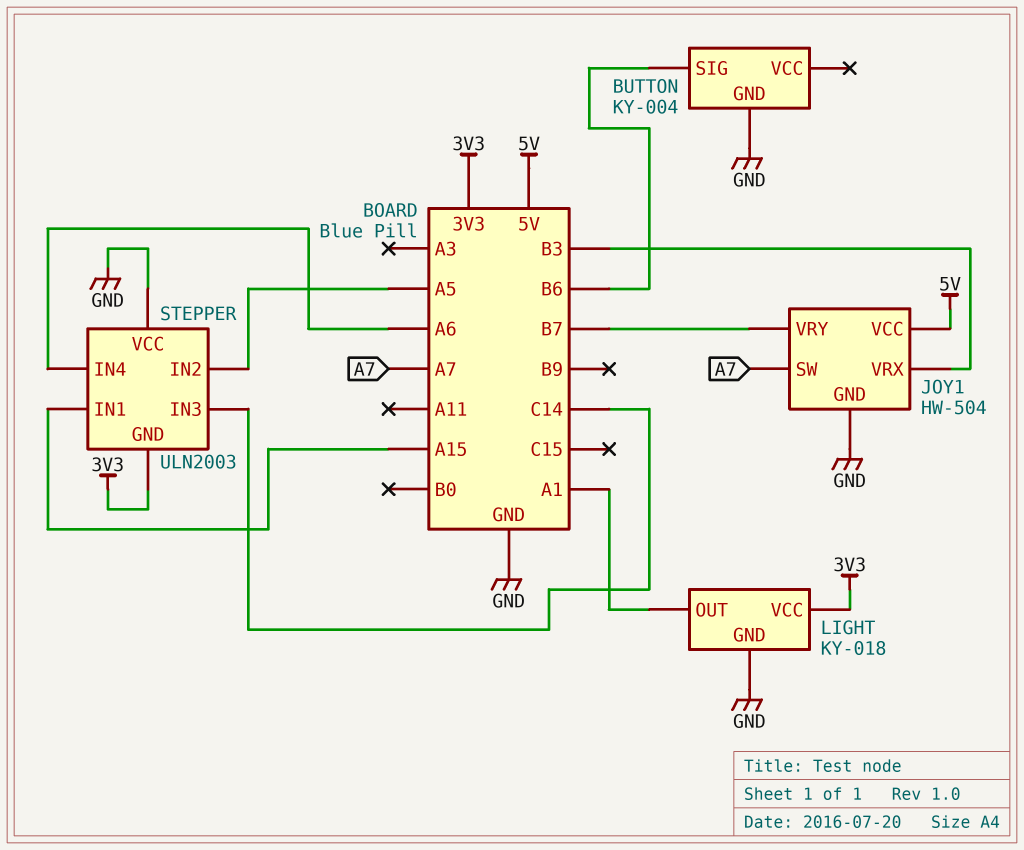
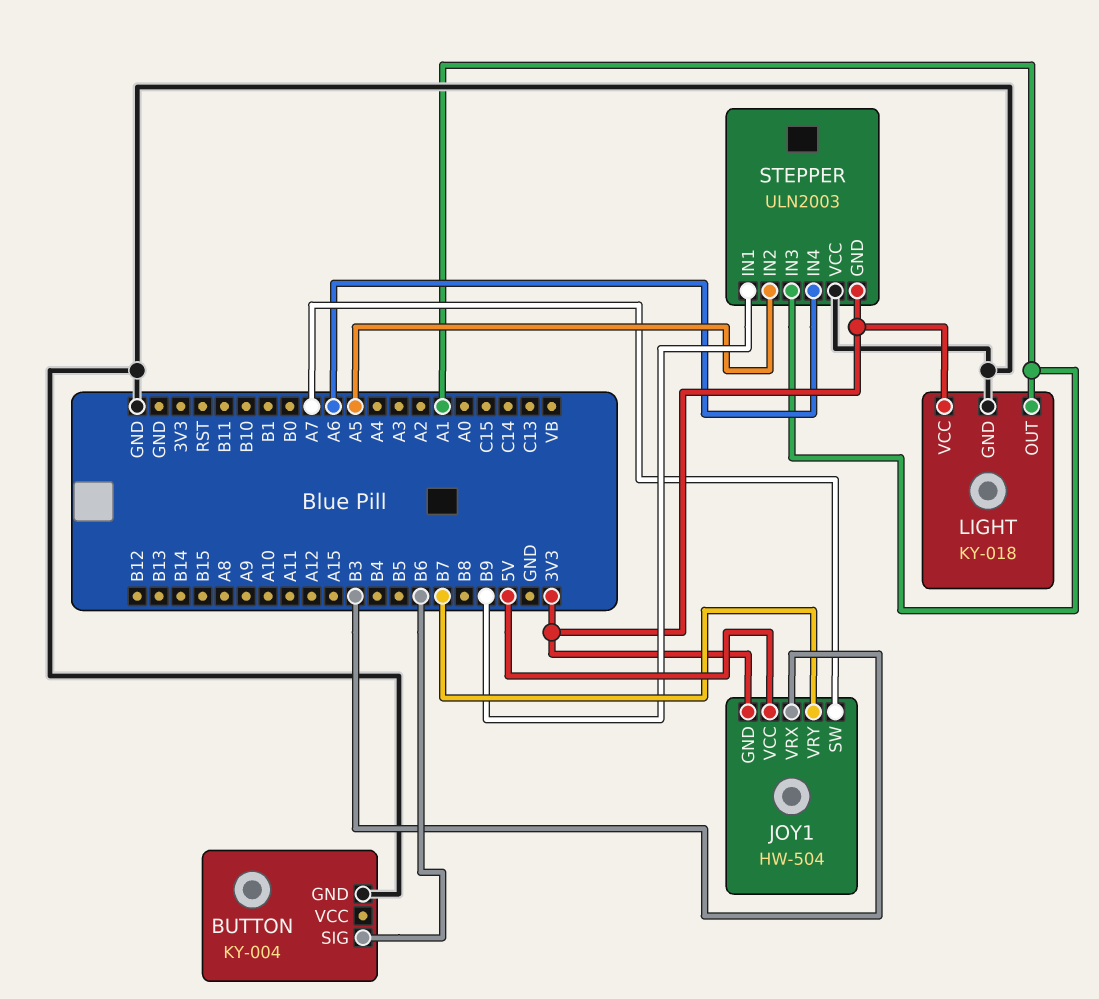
JOY1 pin GND: GND -> 3V3
STEPPER pin IN1: A15 -> B9
STEPPER pin IN3: C14 -> A1

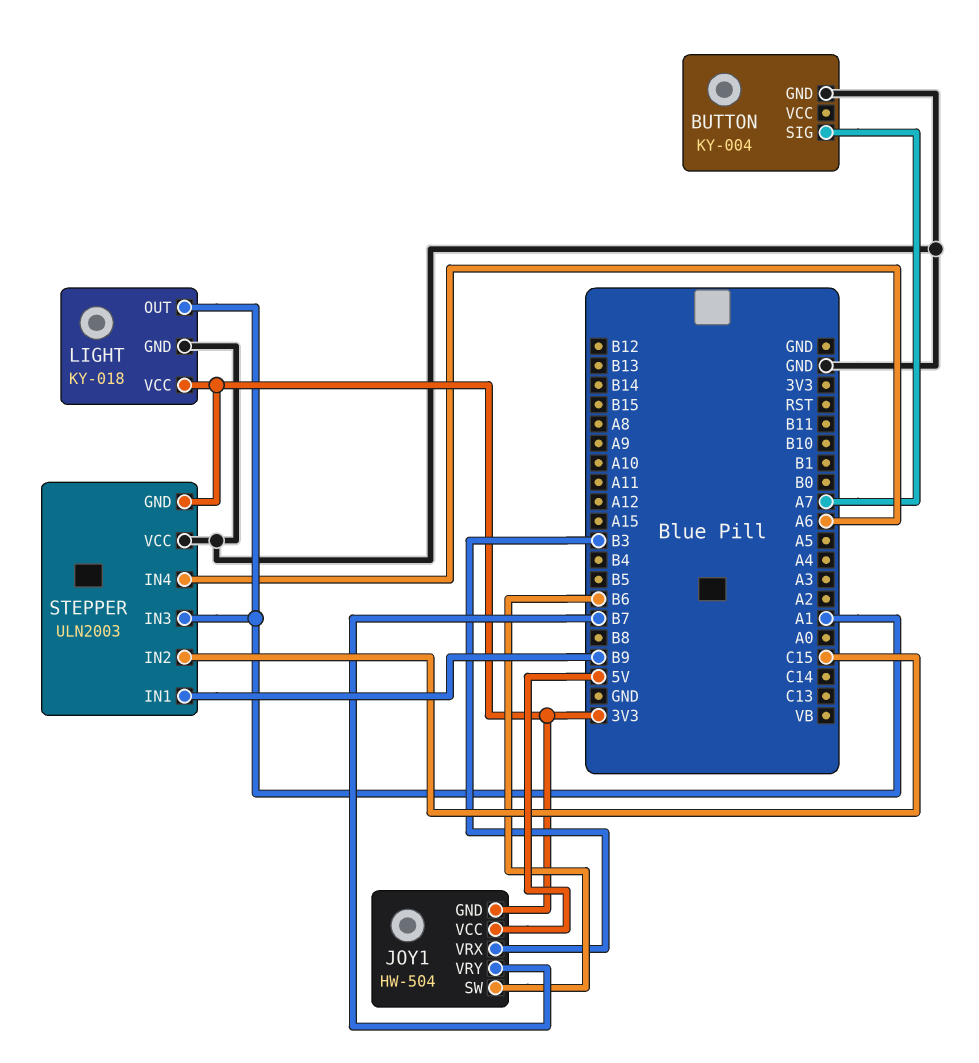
BUTTON pin SIG: B6 -> A7
JOY1 pin SW: A7 -> B6
STEPPER pin IN2: A5 -> C15

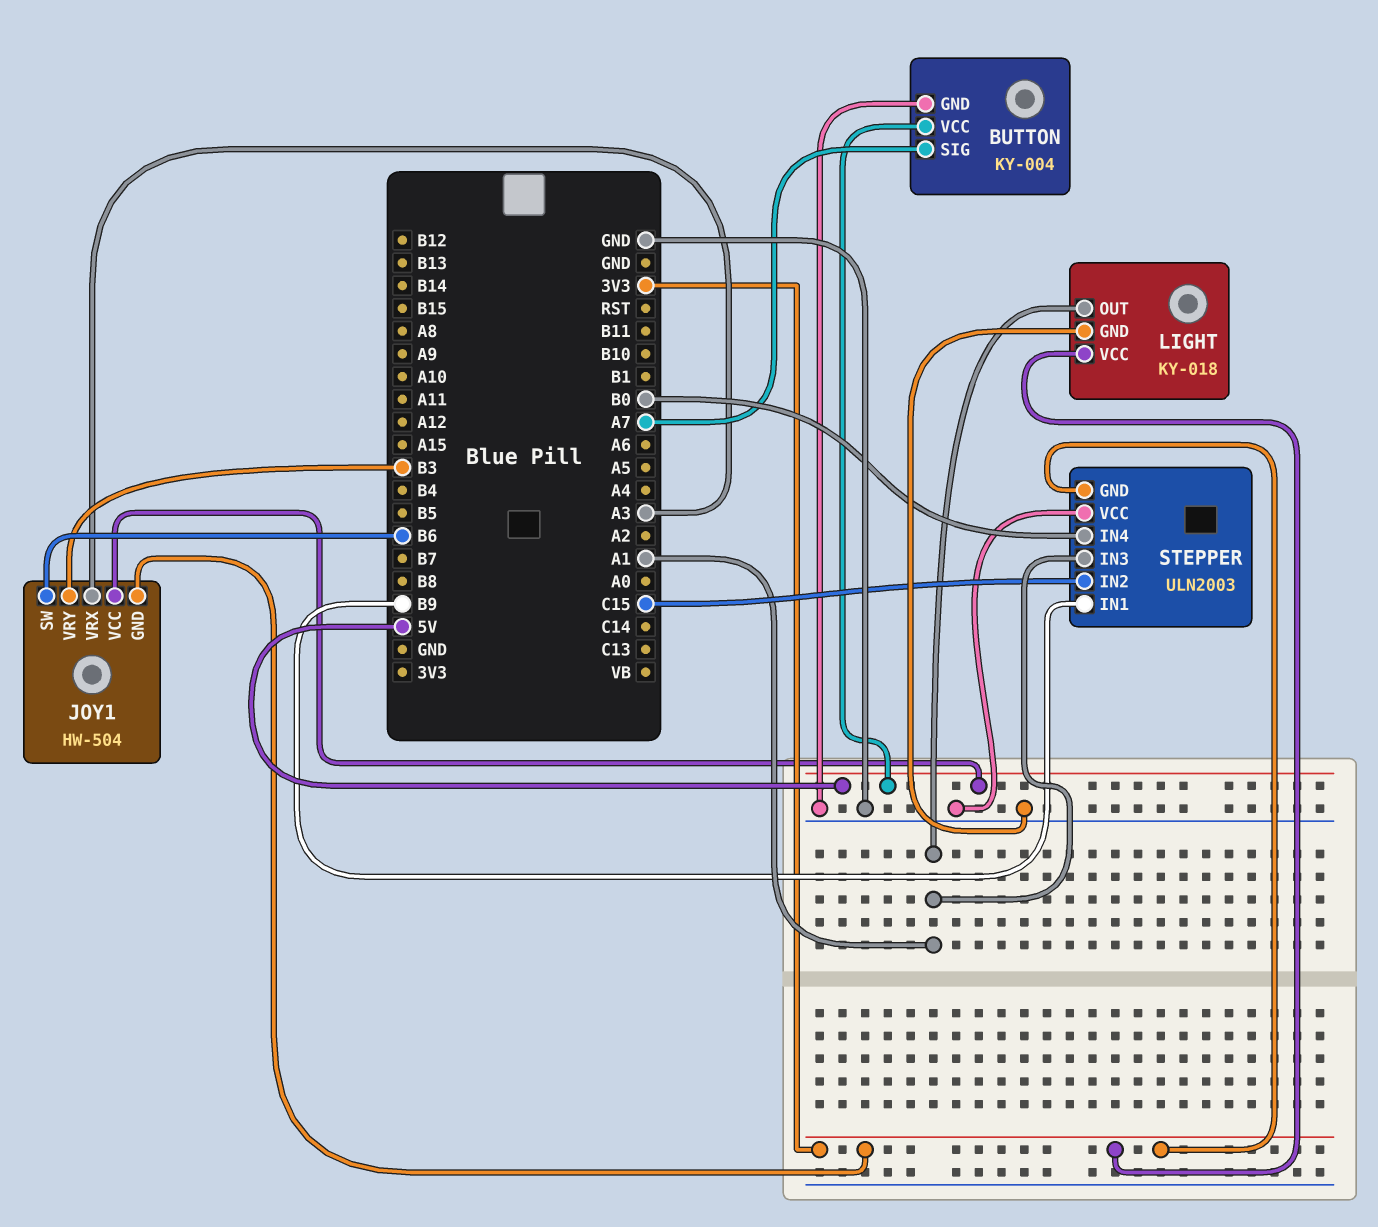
BUTTON pin VCC: none -> 5V
JOY1 pin VRX: B3 -> A3
JOY1 pin VRY: B7 -> B3
STEPPER pin IN4: A6 -> B0

